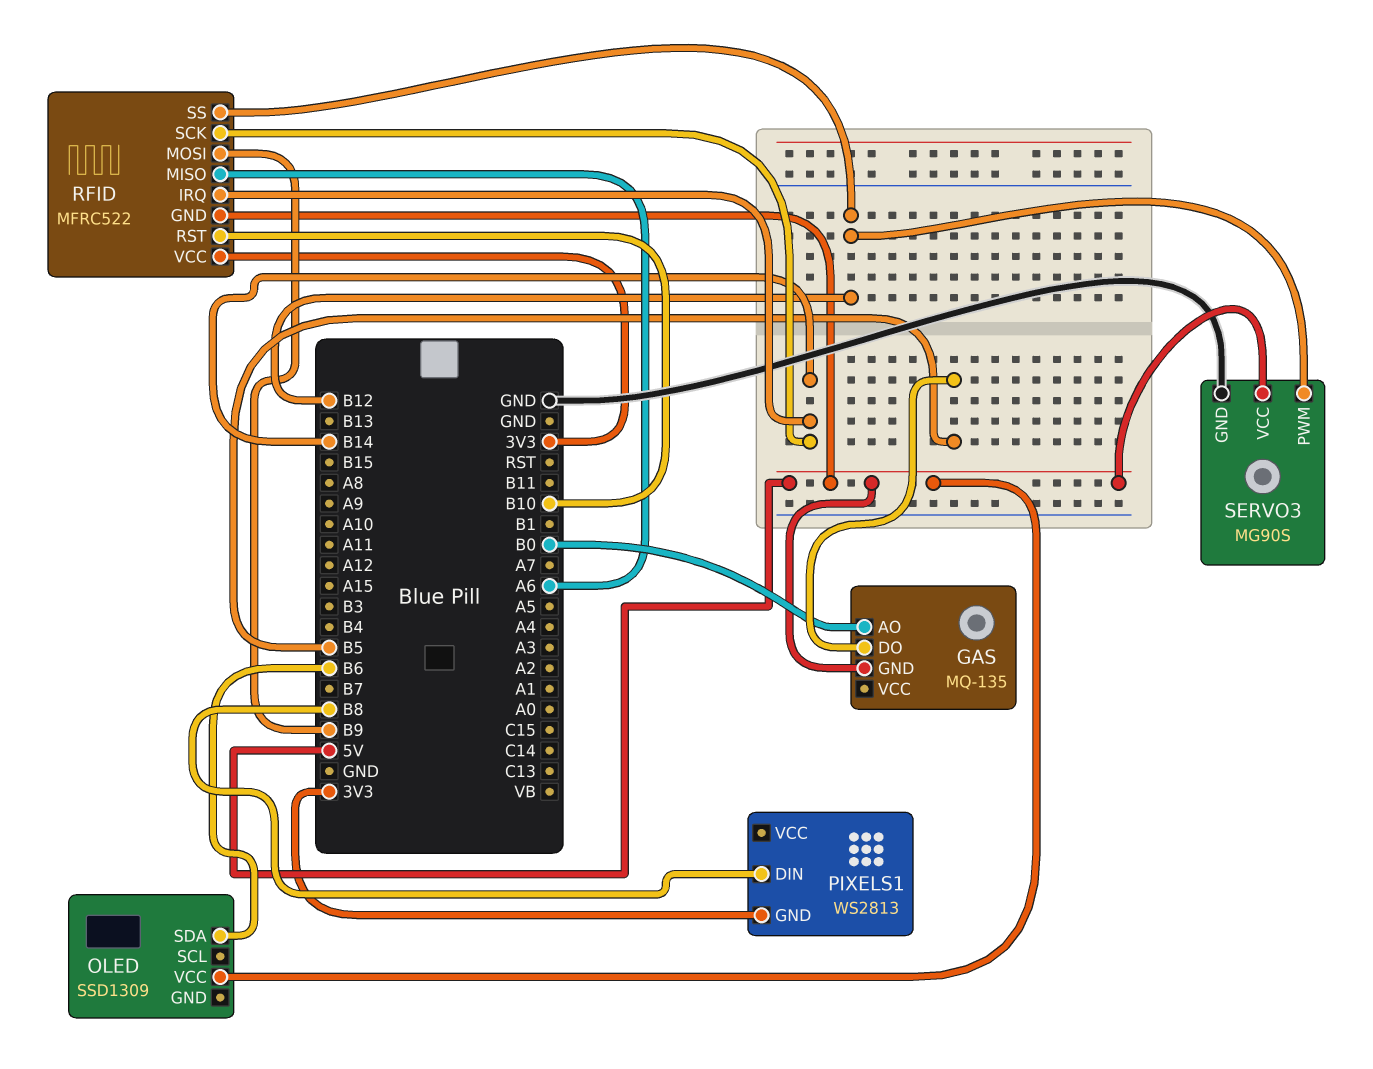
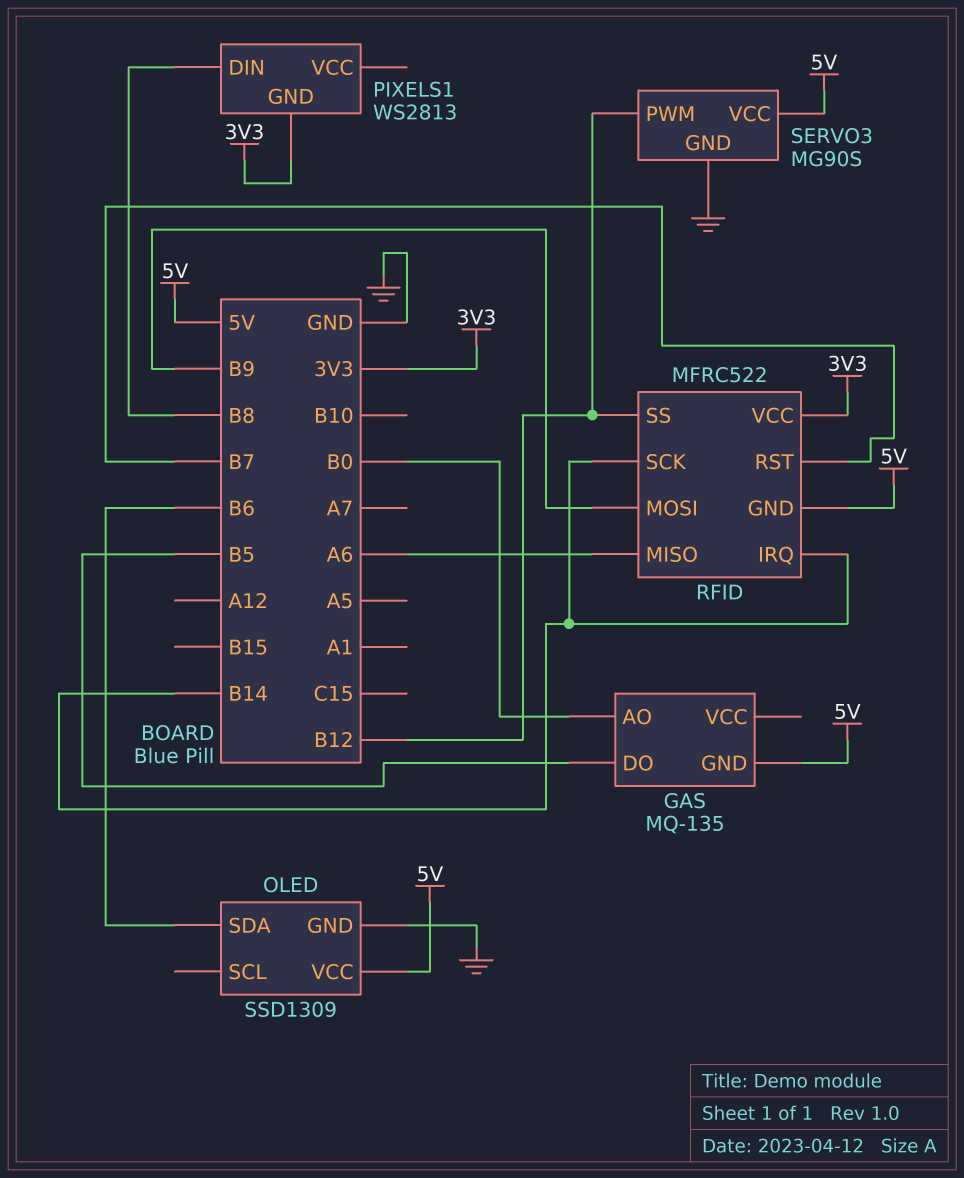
OLED pin GND: none -> GND
RFID pin RST: B10 -> B7

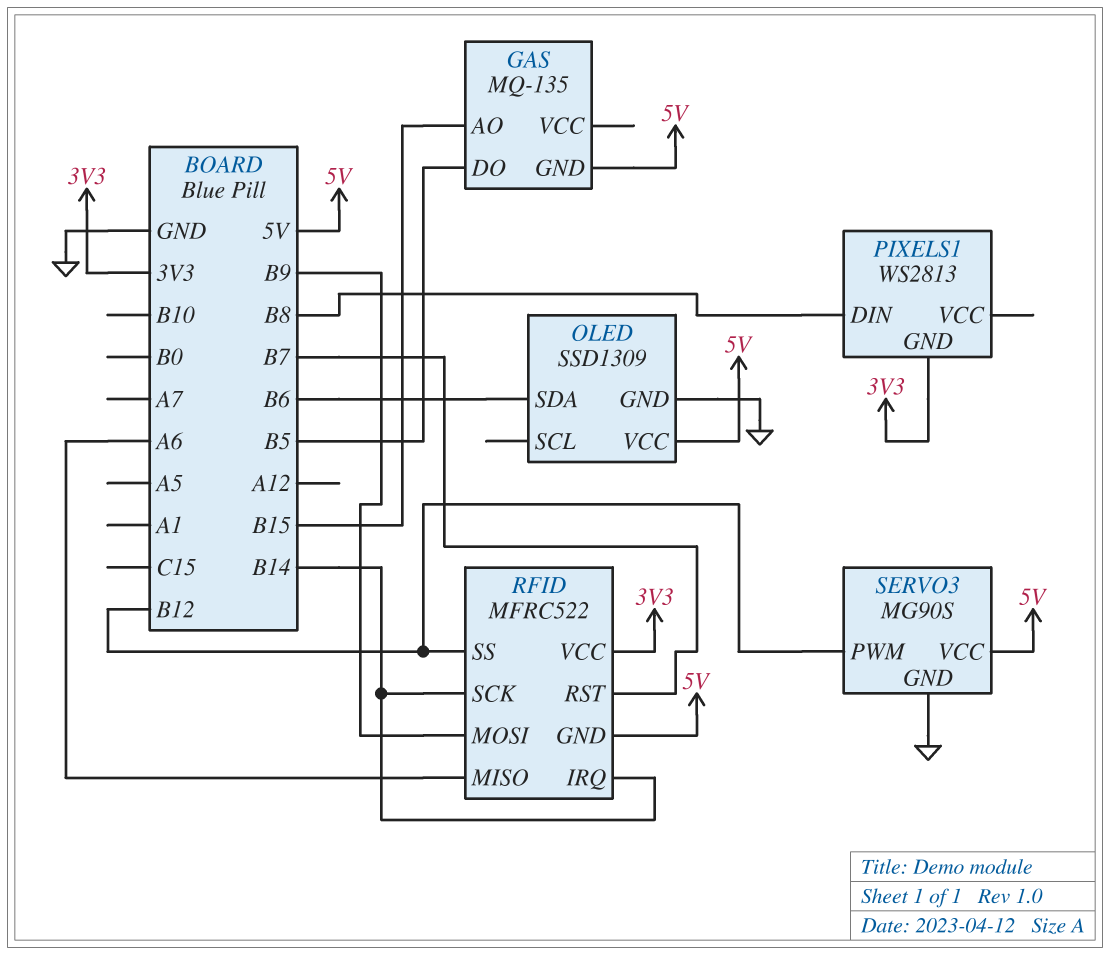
GAS pin AO: B0 -> B15

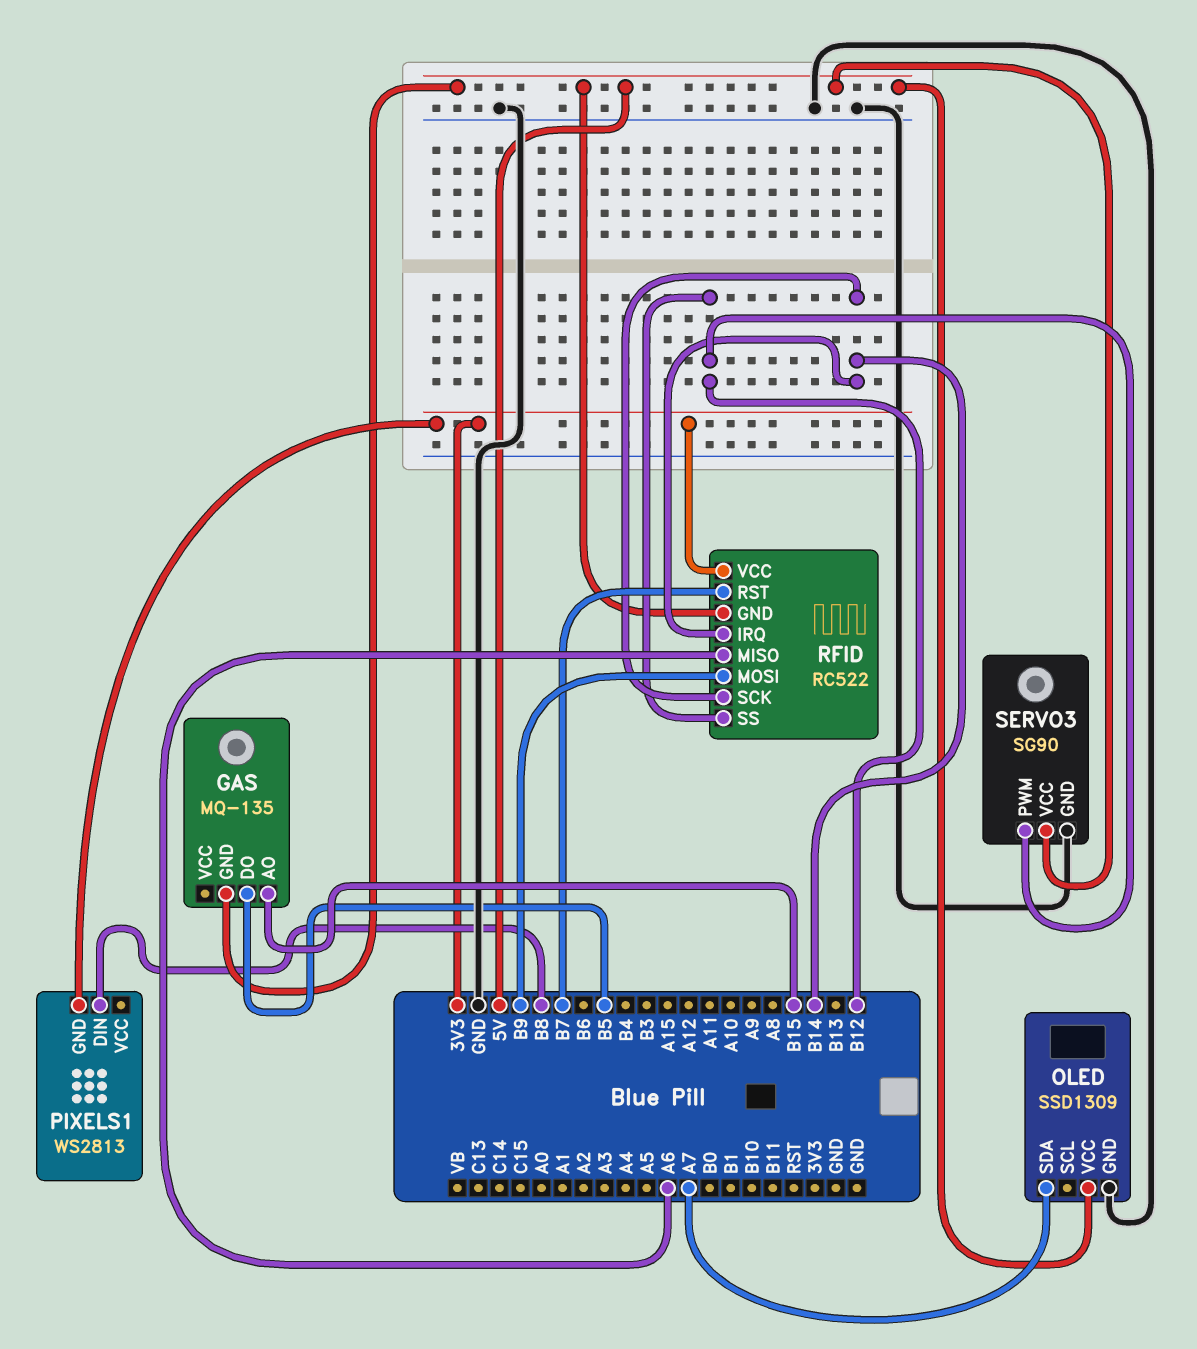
OLED pin SDA: B6 -> A7
RFID: MFRC522 -> RC522
SERVO3: MG90S -> SG90

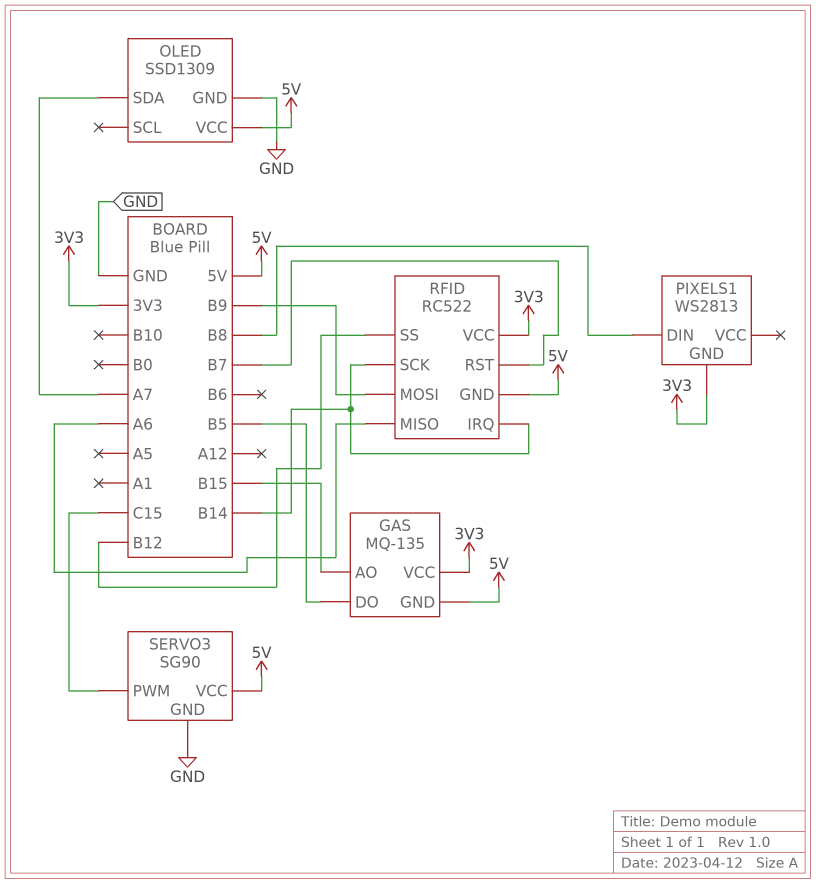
GAS pin VCC: none -> 3V3
SERVO3 pin PWM: B12 -> C15

